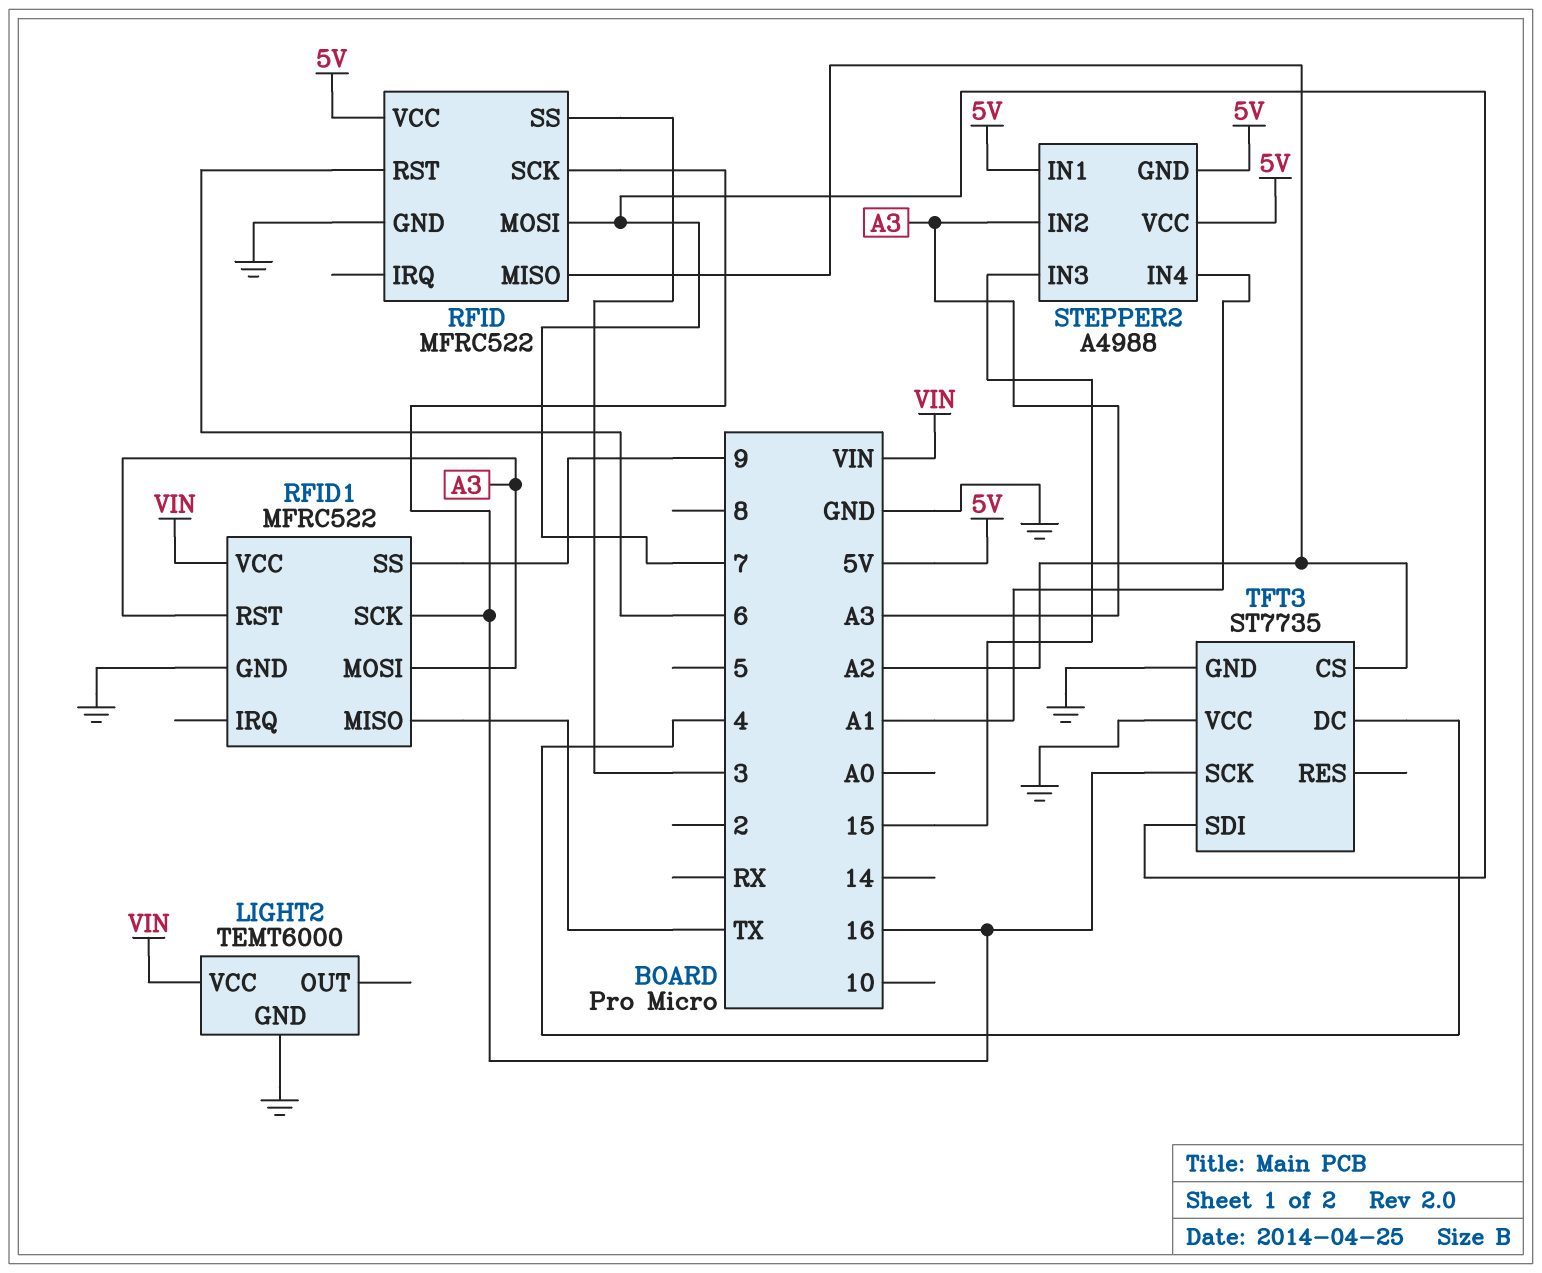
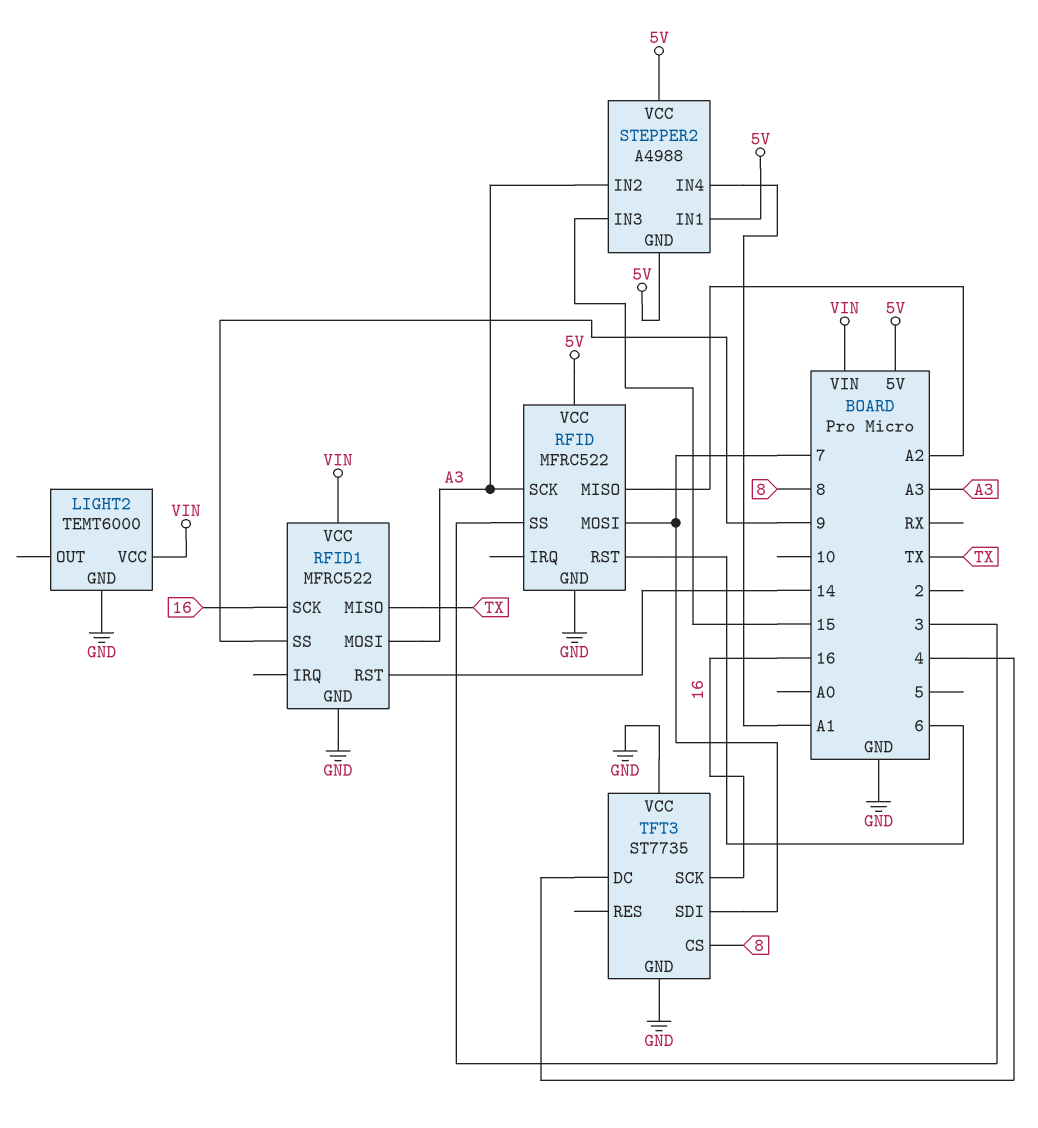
RFID pin SCK: 16 -> A3
RFID1 pin RST: A3 -> 14
TFT3 pin CS: A2 -> 8

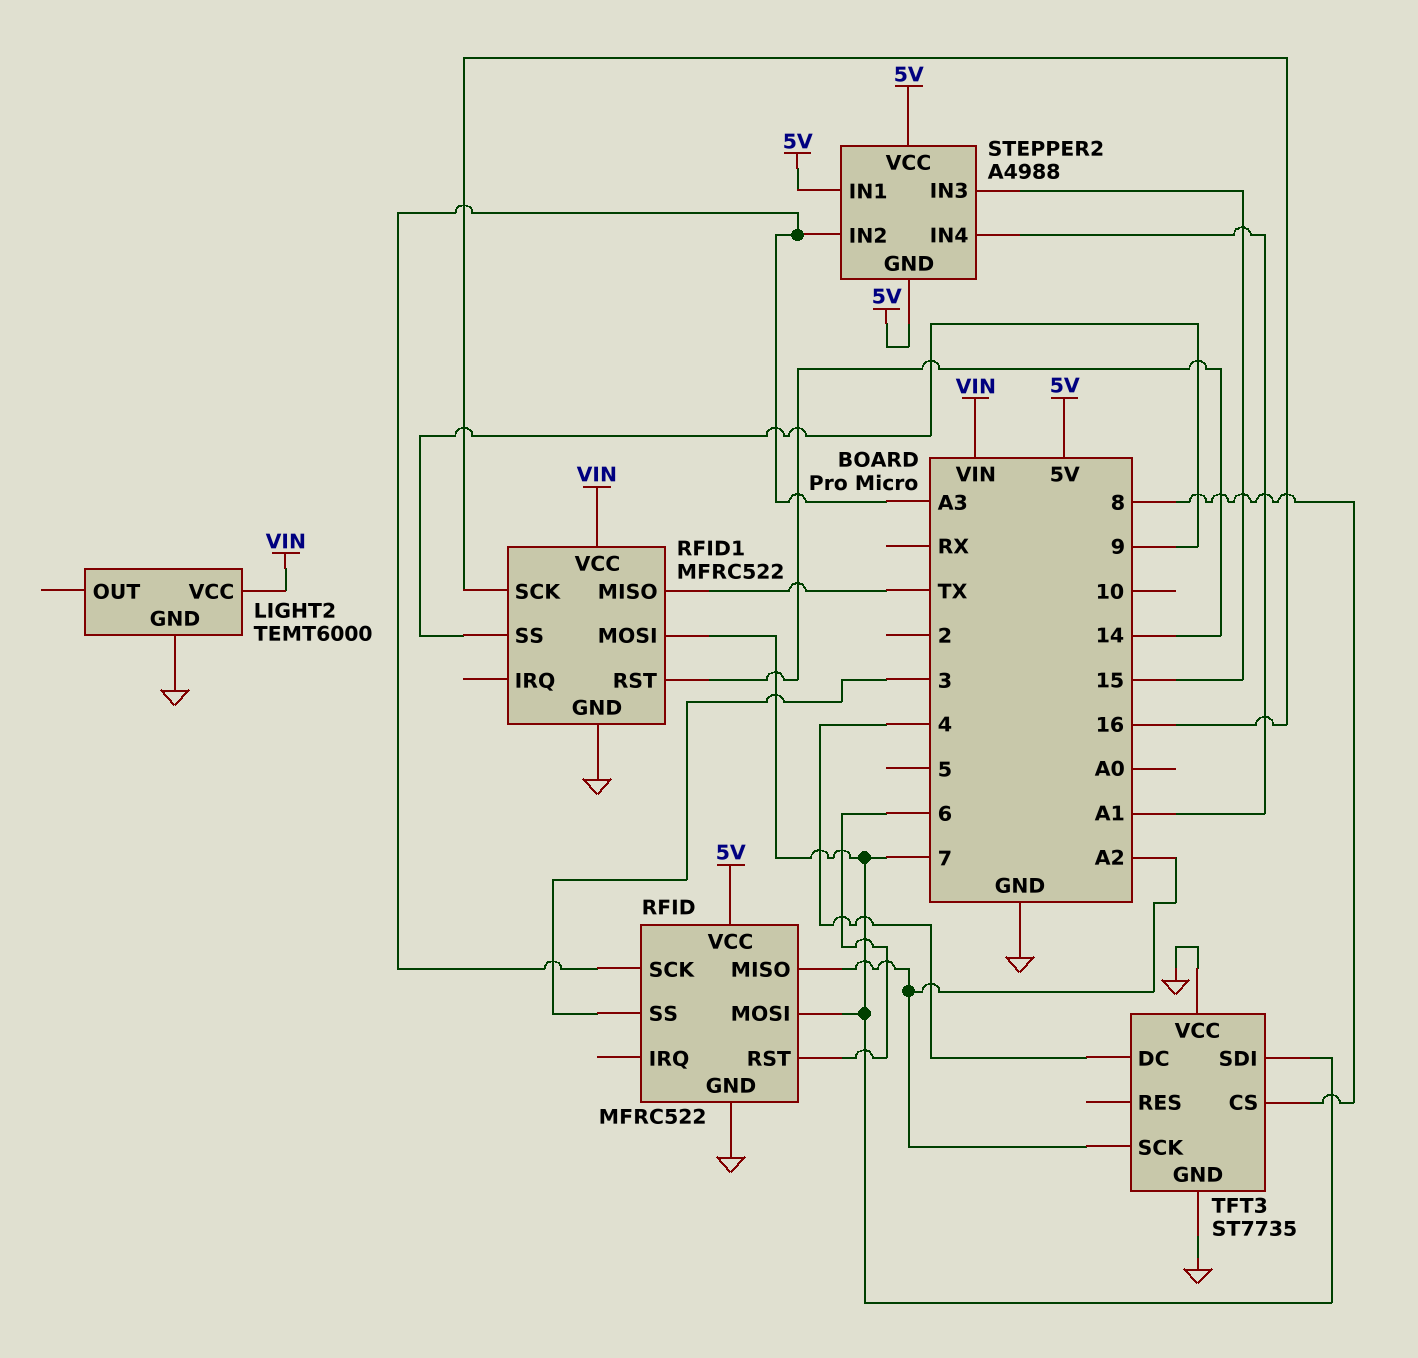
RFID1 pin MOSI: A3 -> 7
TFT3 pin SCK: 16 -> A2

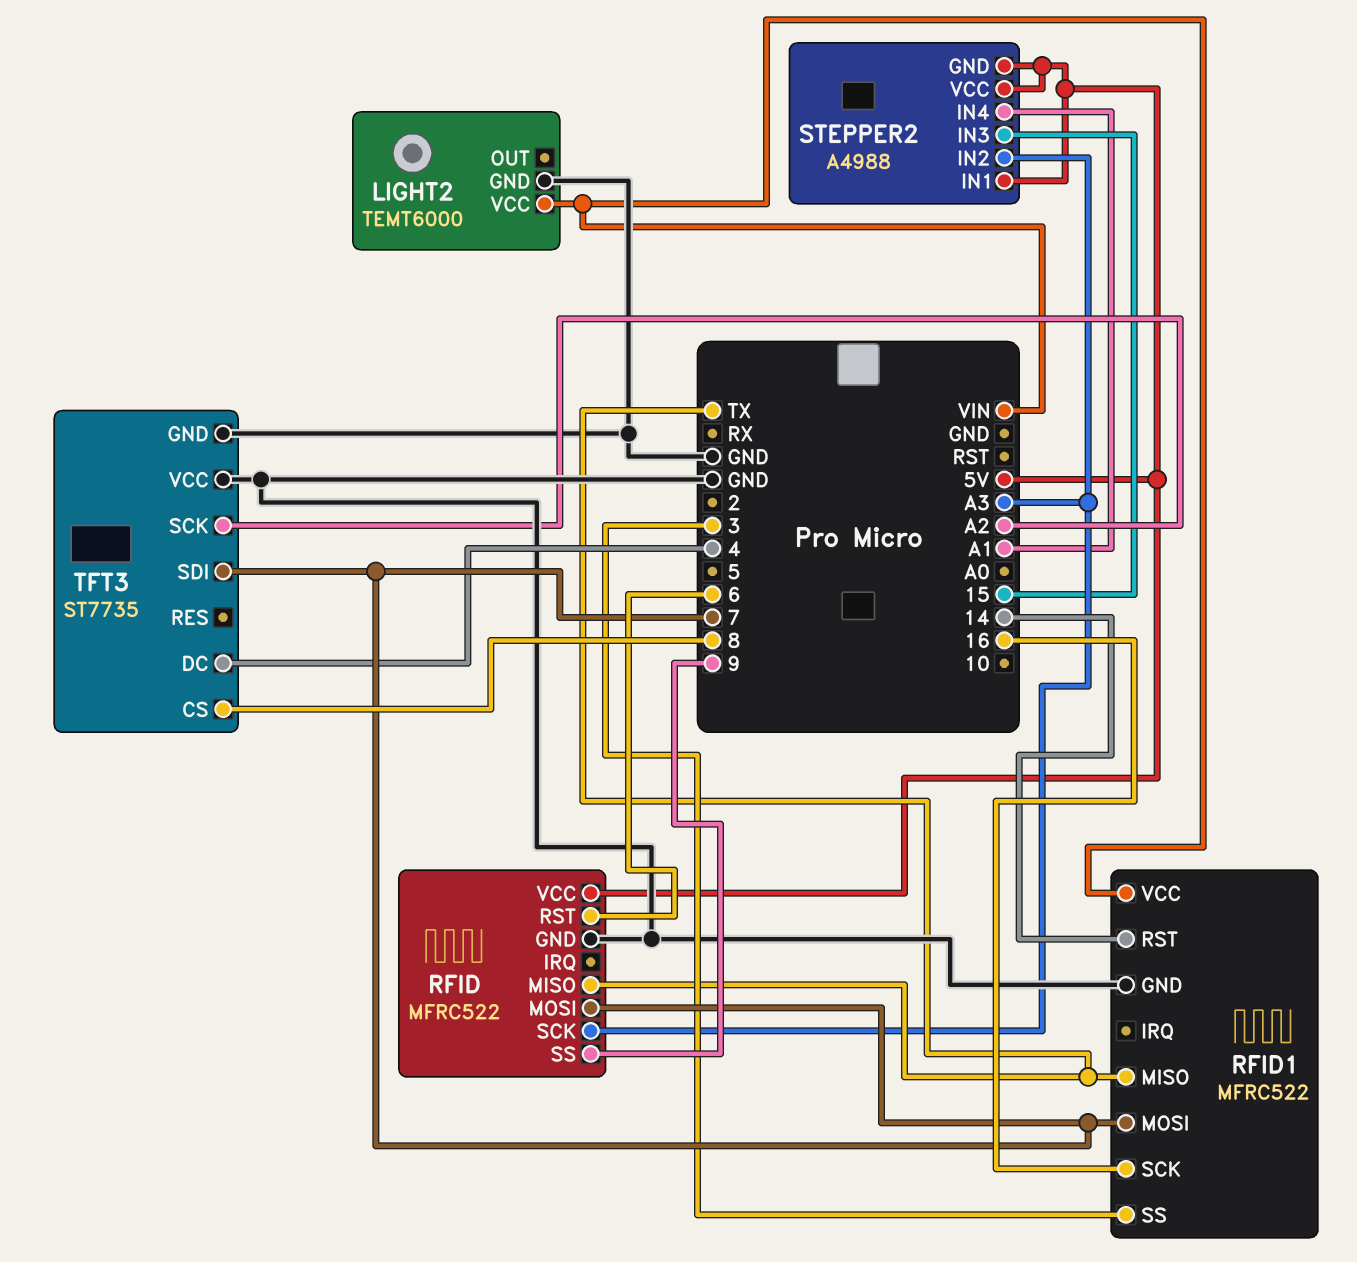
RFID pin MISO: A2 -> TX
RFID pin SS: 3 -> 9
RFID1 pin SS: 9 -> 3

